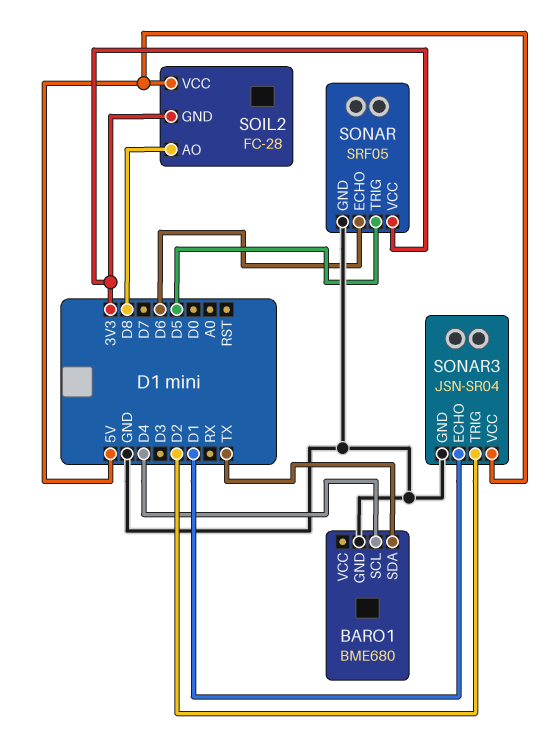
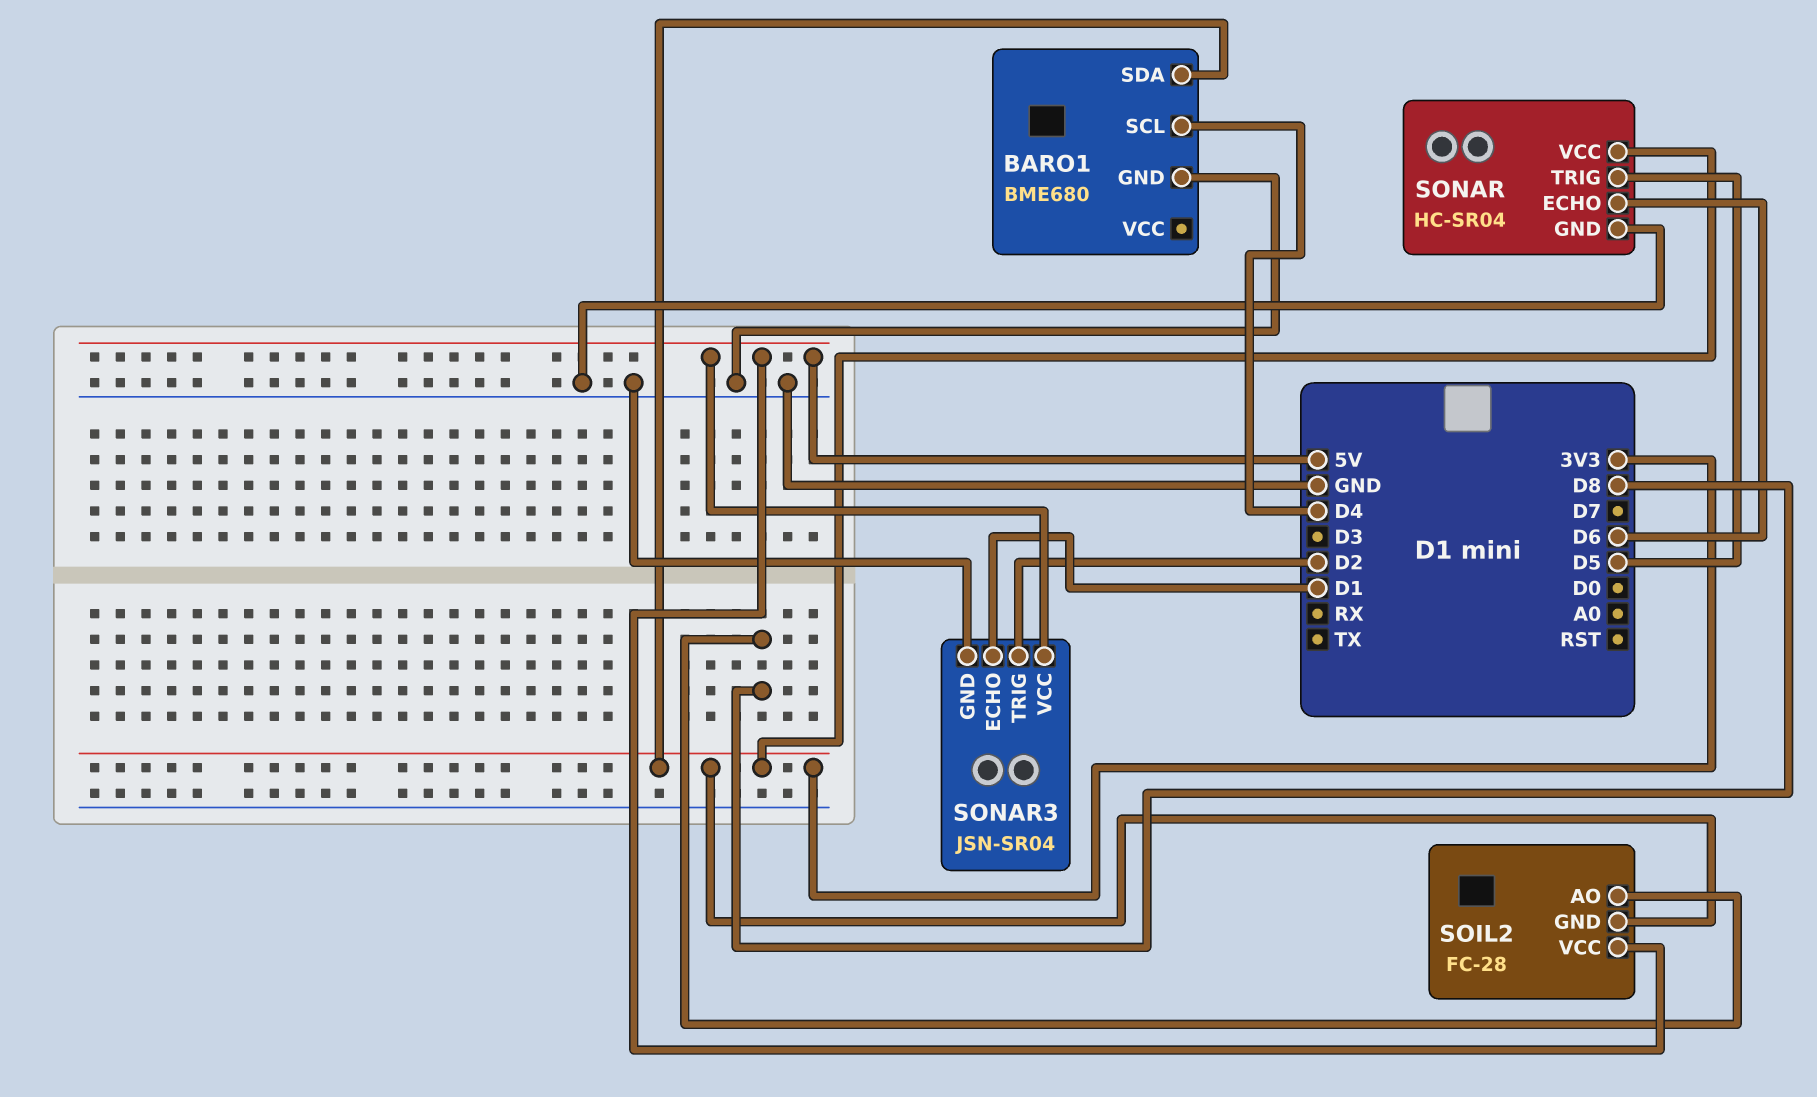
BARO1 pin SDA: TX -> 3V3
SONAR: SRF05 -> HC-SR04

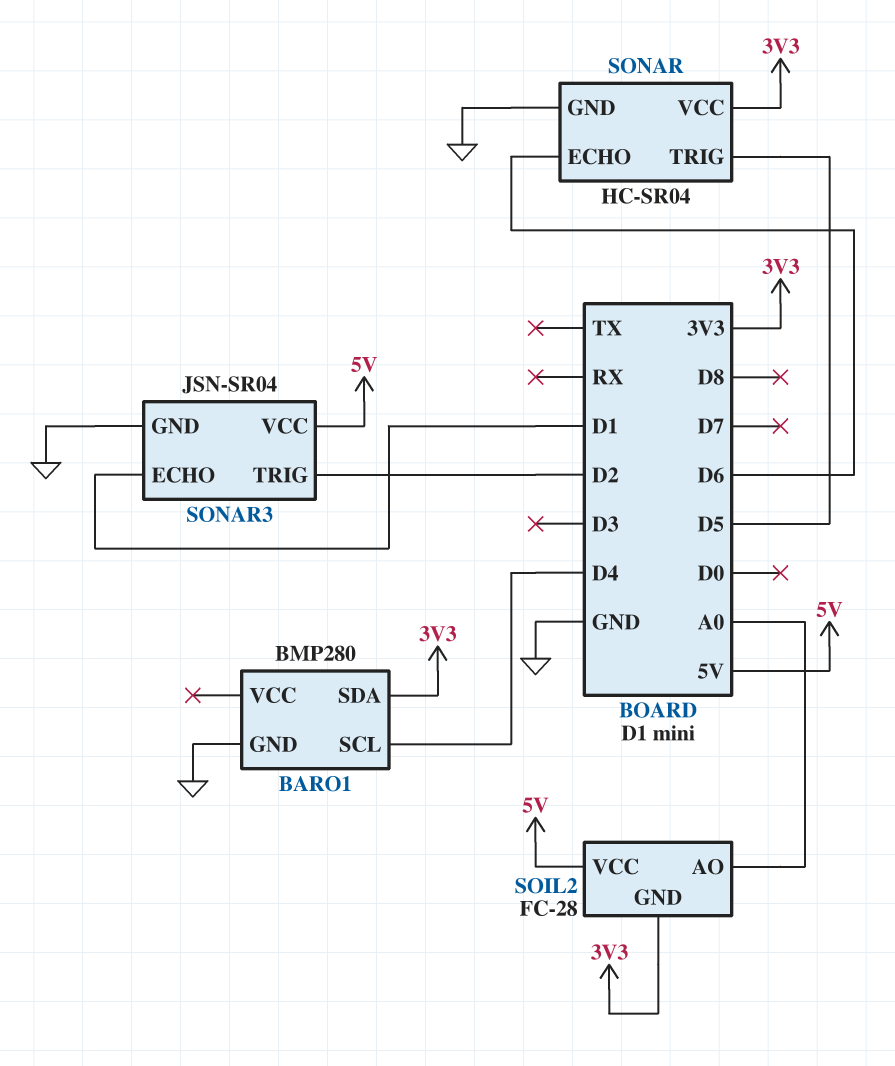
BARO1: BME680 -> BMP280
SOIL2 pin AO: D8 -> A0

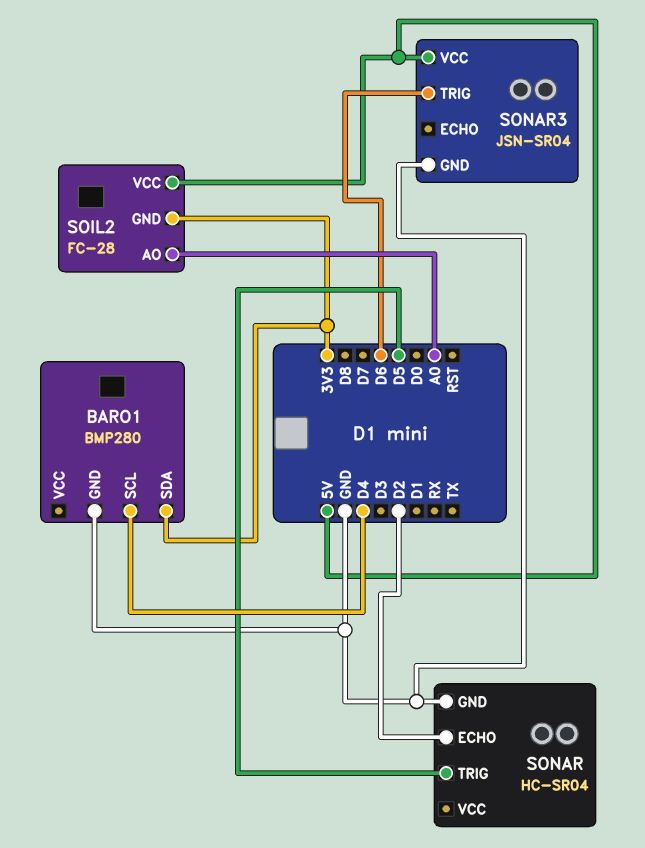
SONAR pin ECHO: D6 -> D2
SONAR pin VCC: 3V3 -> none
SONAR3 pin ECHO: D1 -> none
SONAR3 pin TRIG: D2 -> D6

